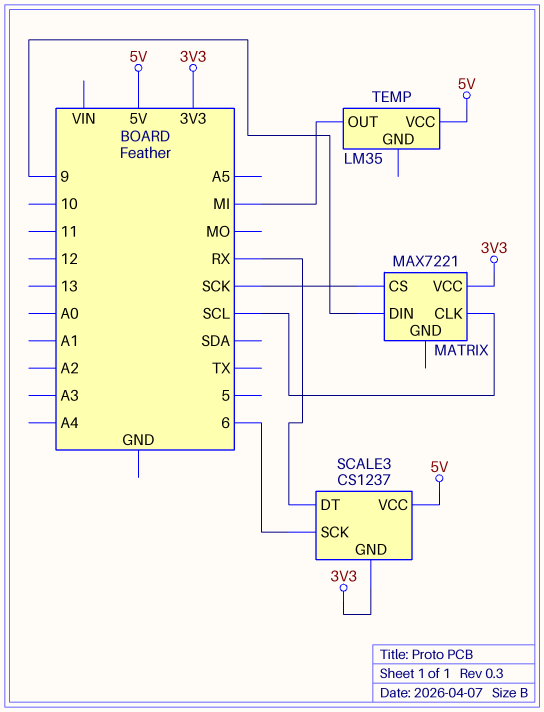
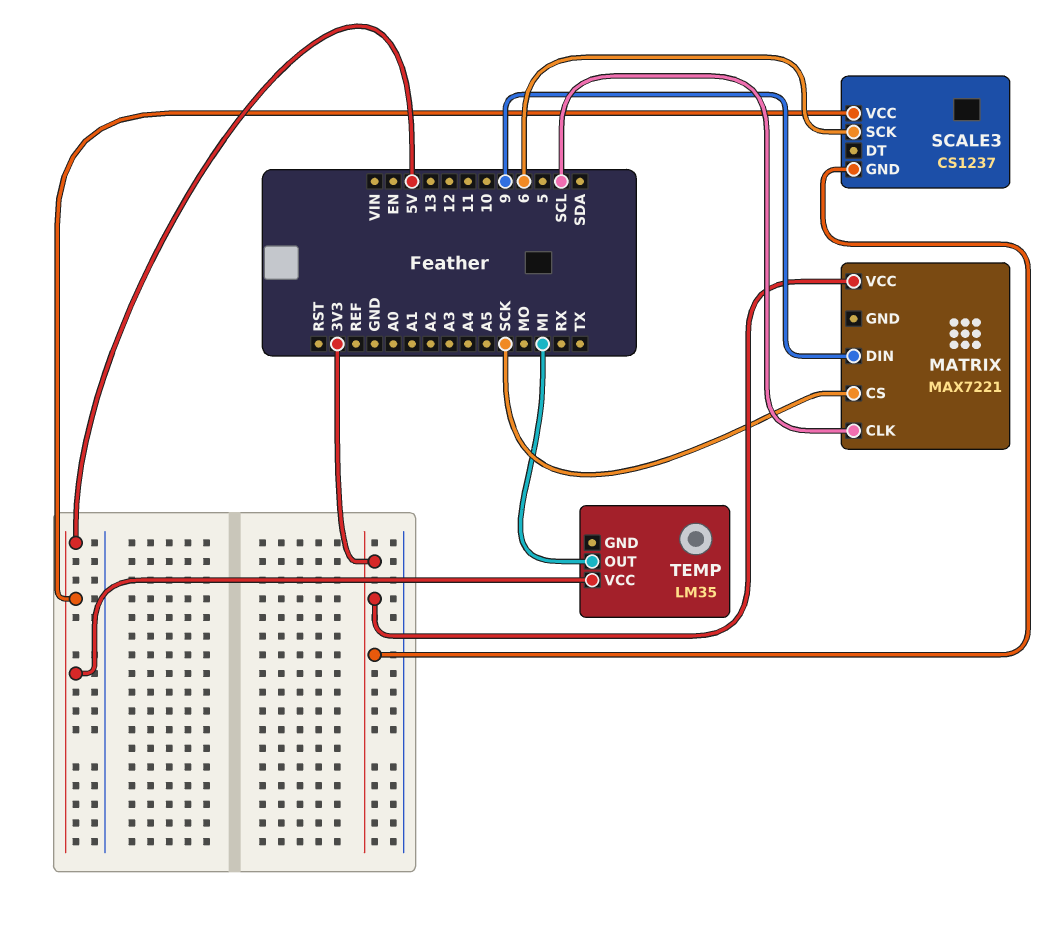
SCALE3 pin DT: RX -> none

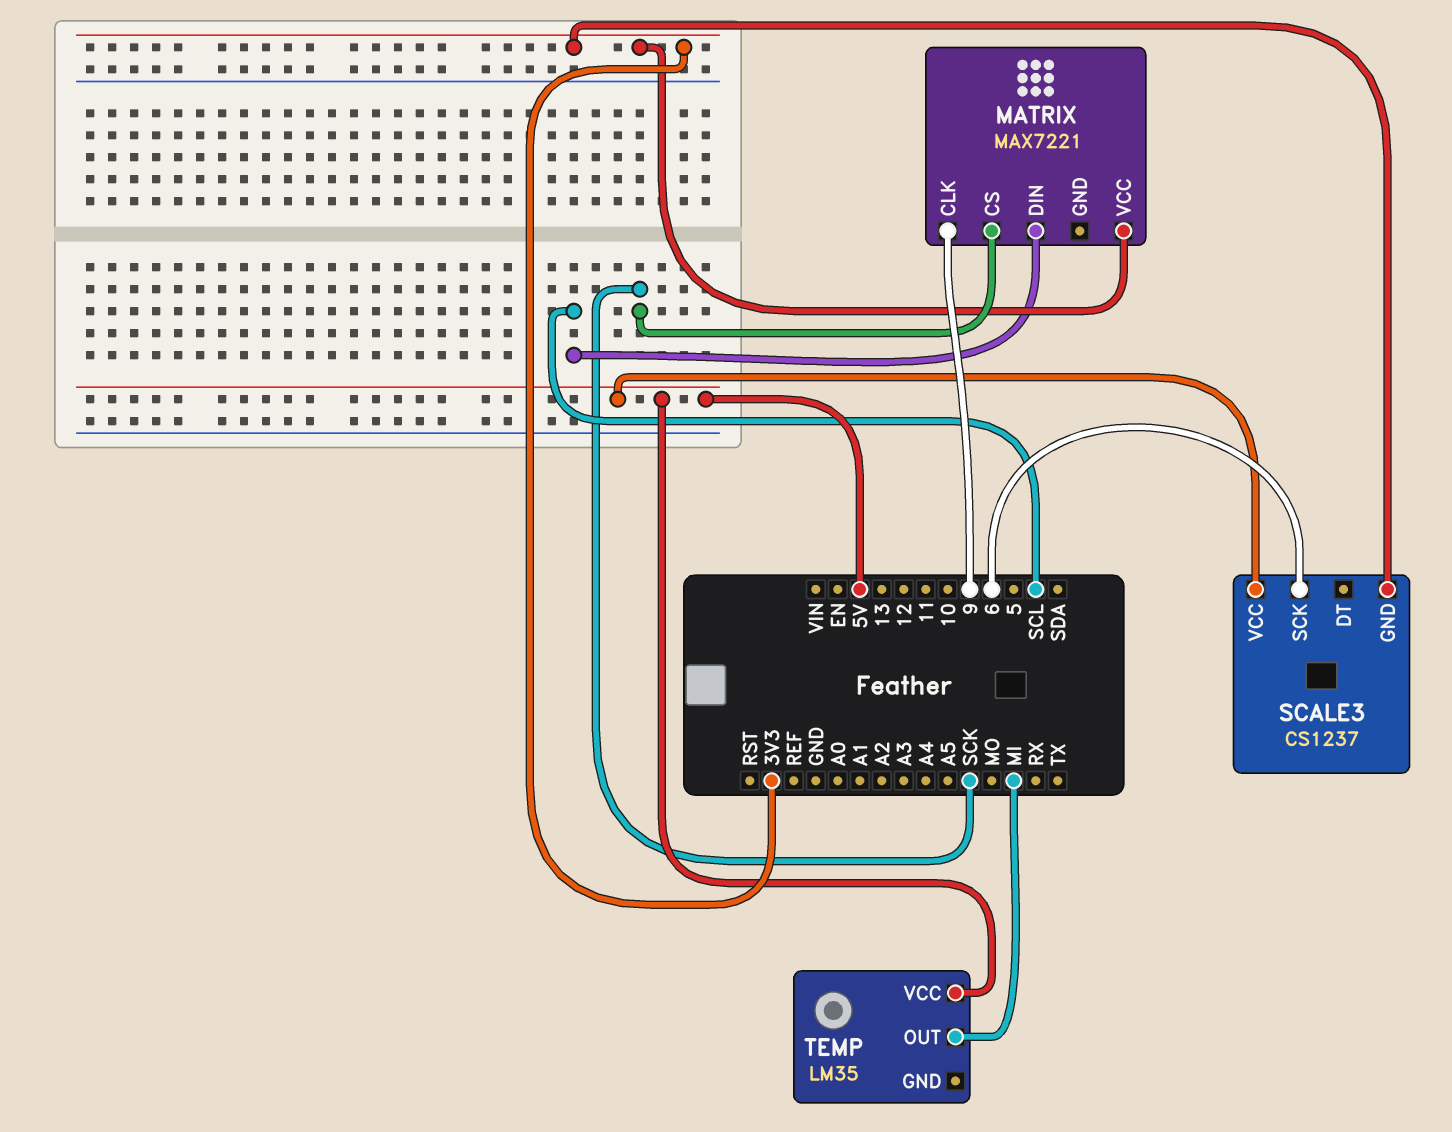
MATRIX pin CLK: SCL -> 9
MATRIX pin DIN: 9 -> SCL

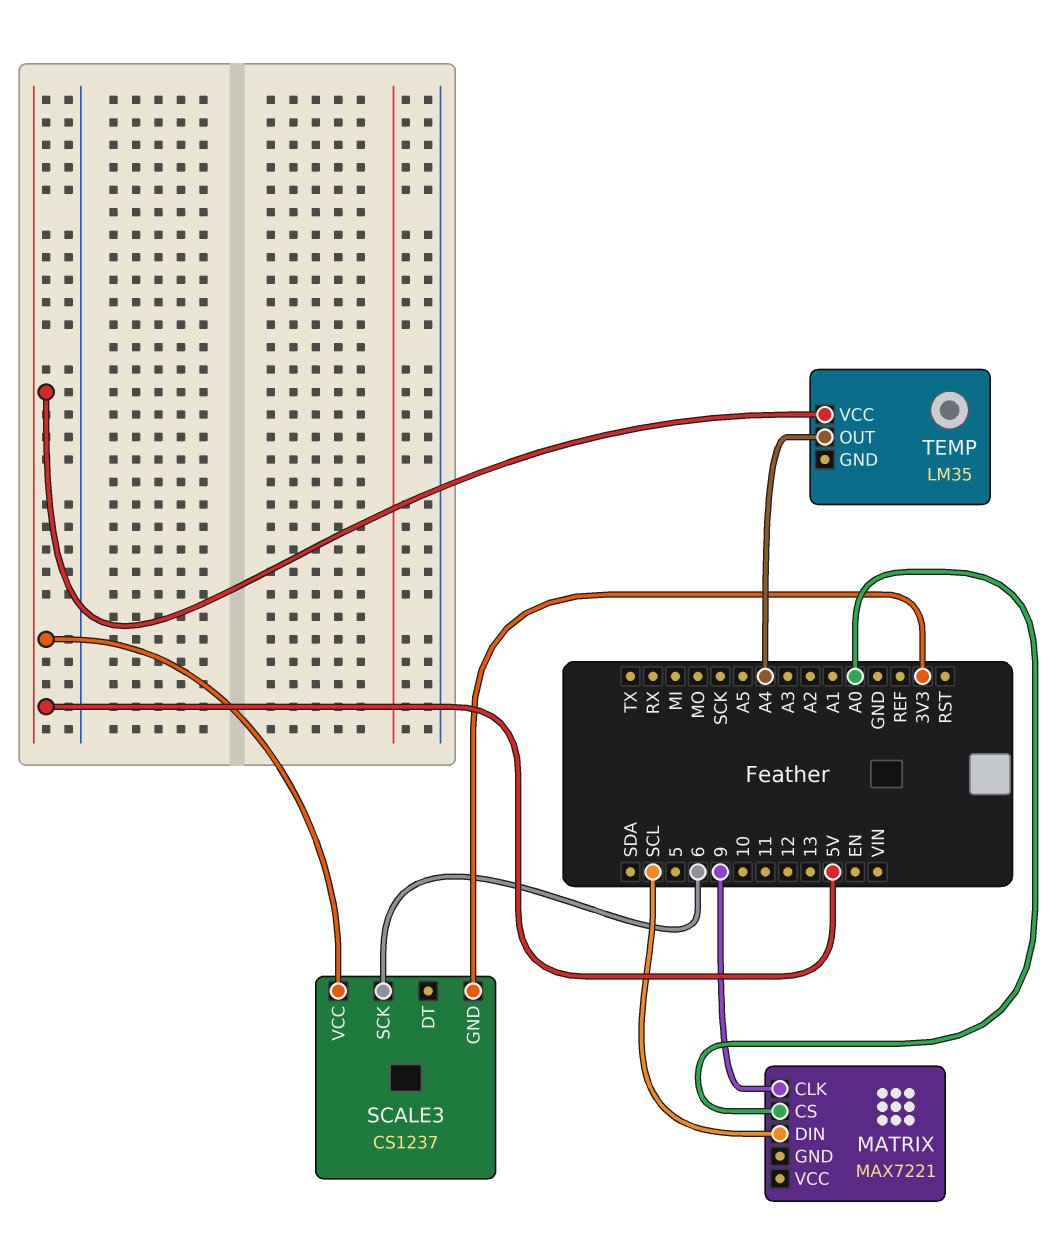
MATRIX pin CS: SCK -> A0
MATRIX pin VCC: 3V3 -> none
TEMP pin OUT: MI -> A4

